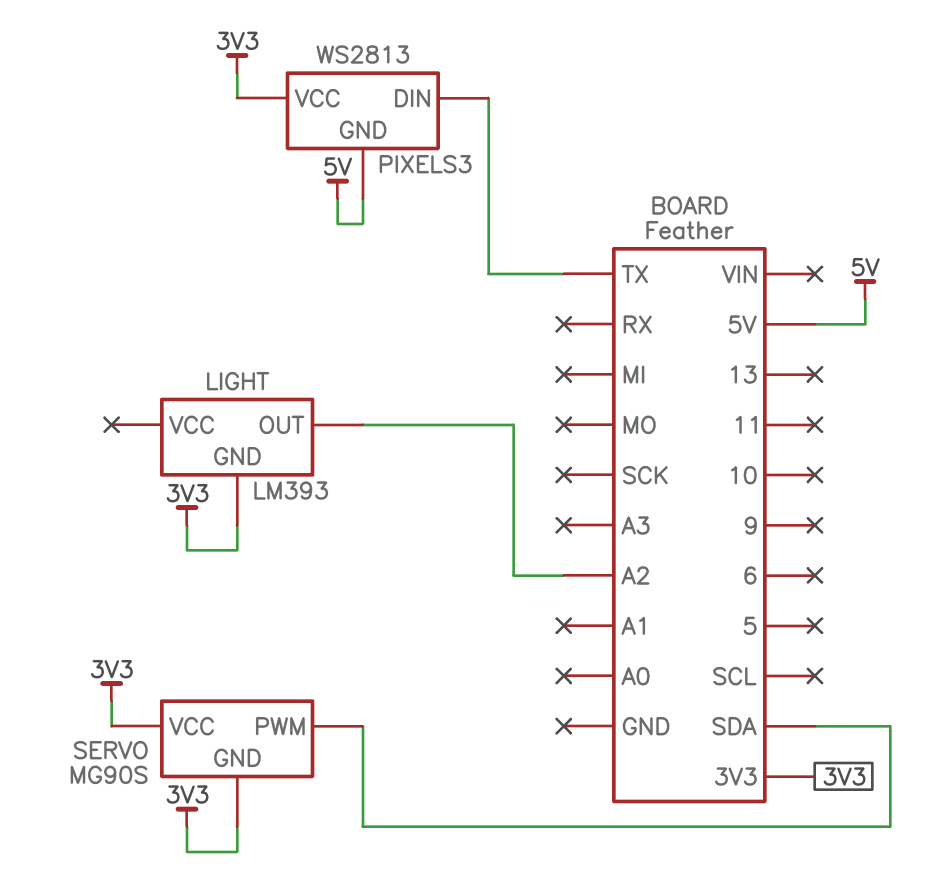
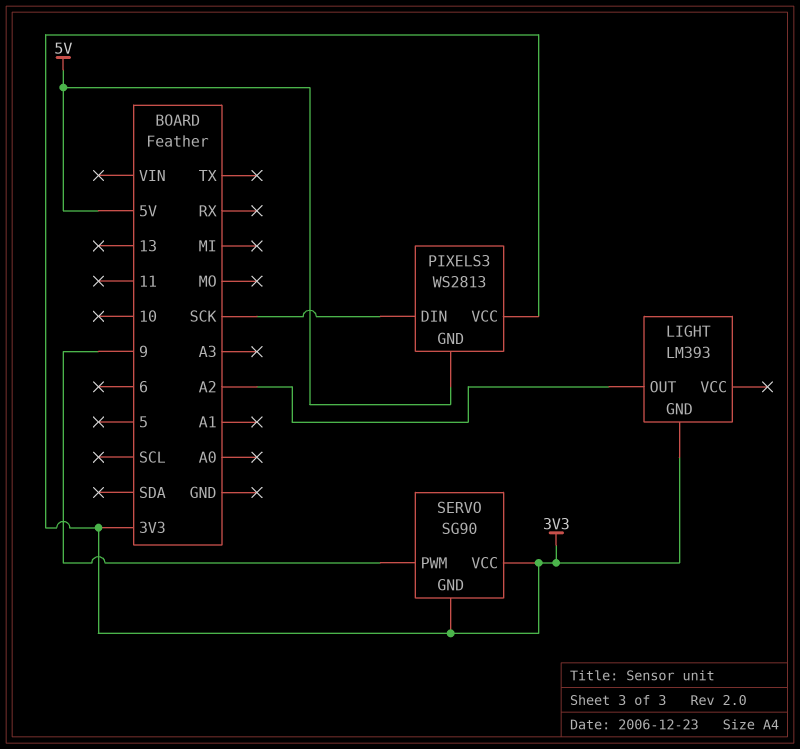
PIXELS3 pin DIN: TX -> SCK
SERVO: MG90S -> SG90
SERVO pin PWM: SDA -> 9

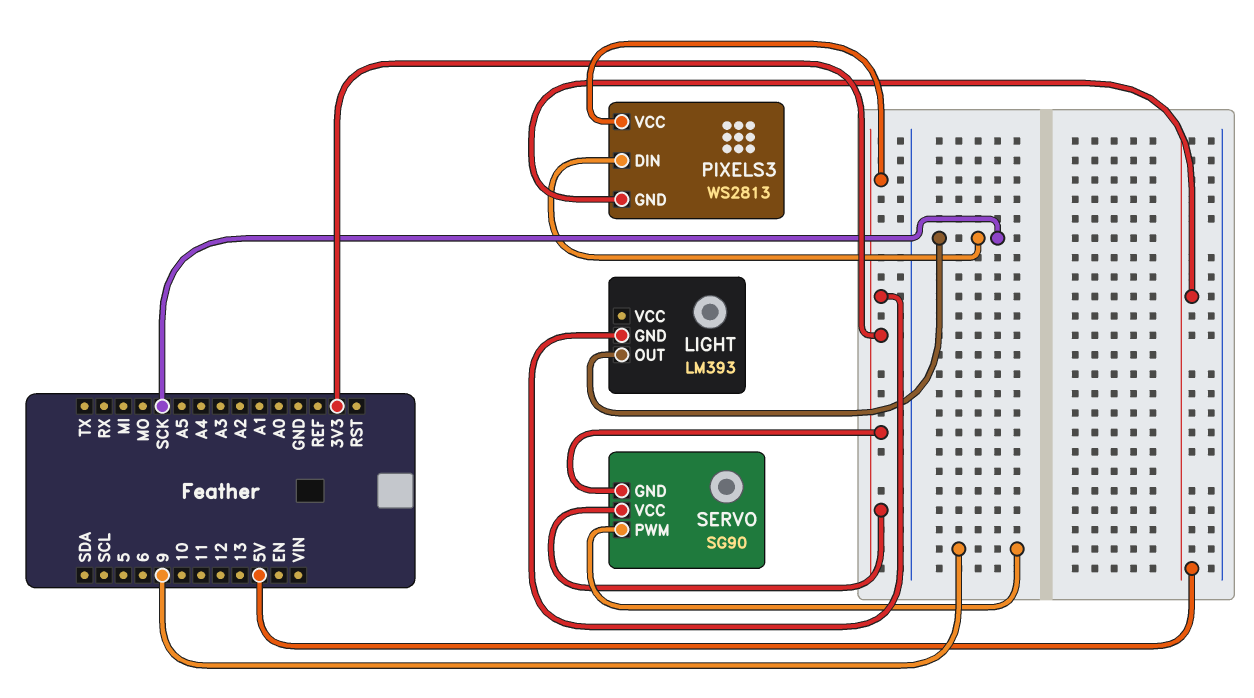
LIGHT pin OUT: A2 -> SCK

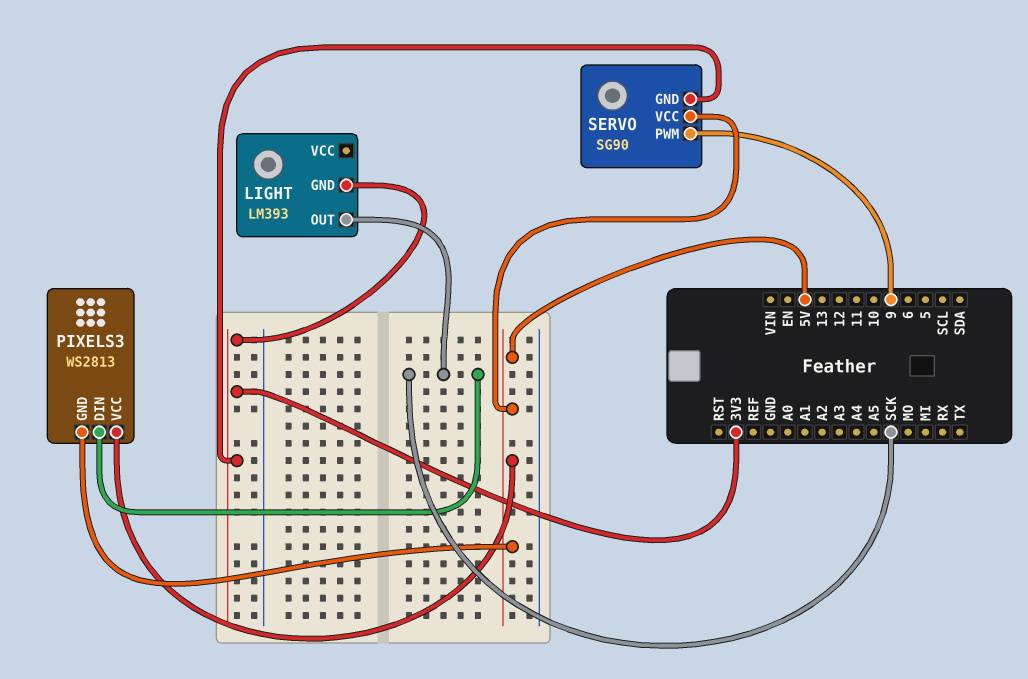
PIXELS3 pin VCC: 3V3 -> 5V
SERVO pin VCC: 3V3 -> 5V

